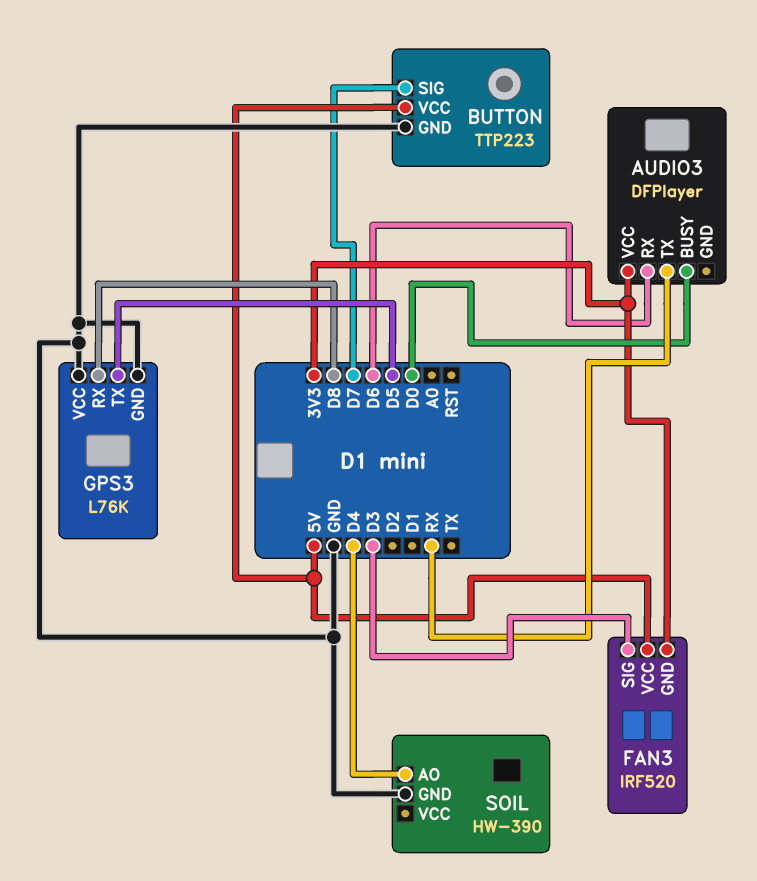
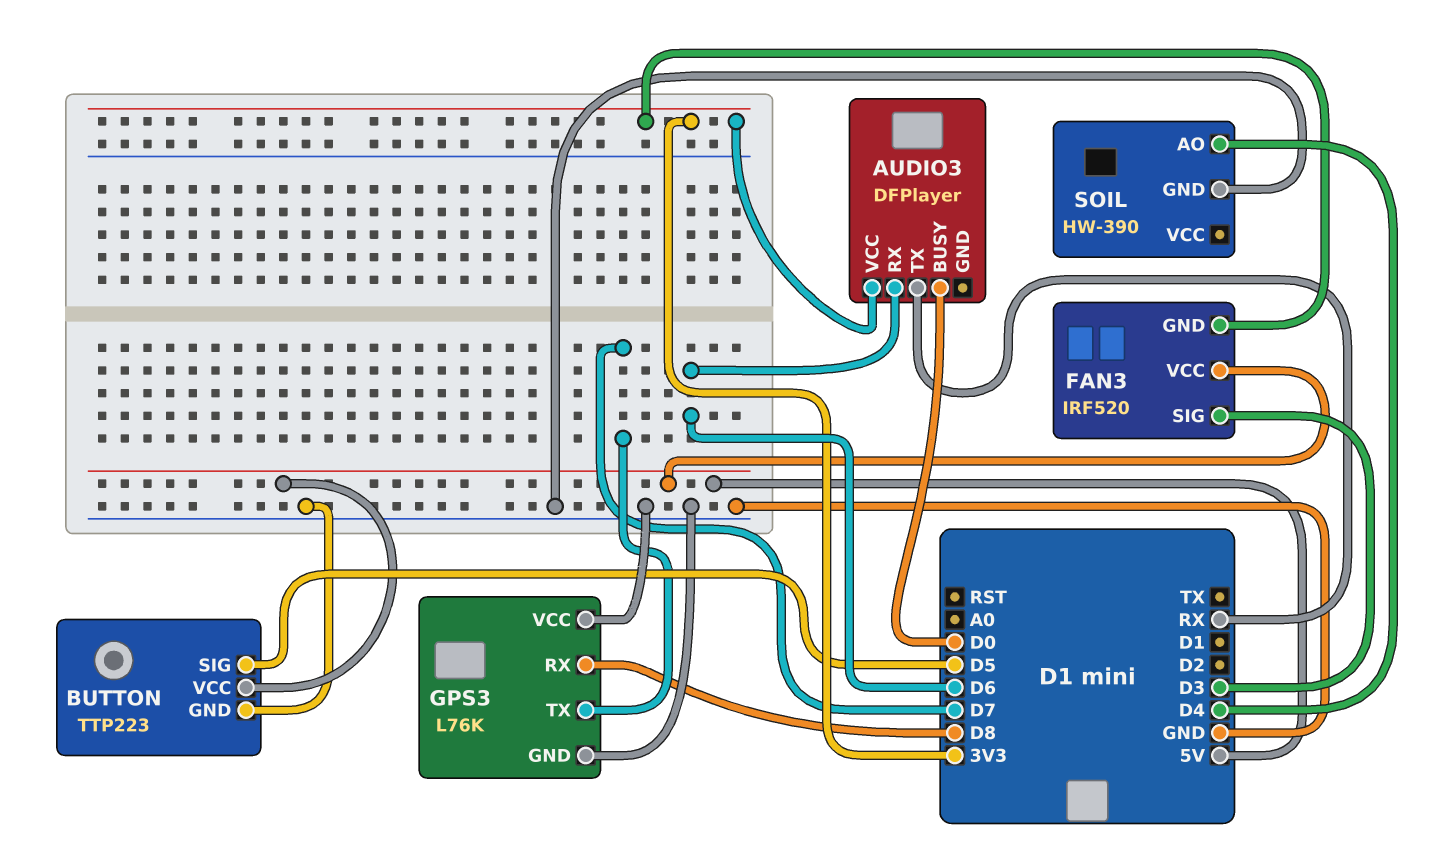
BUTTON pin SIG: D7 -> D5
GPS3 pin TX: D5 -> D7

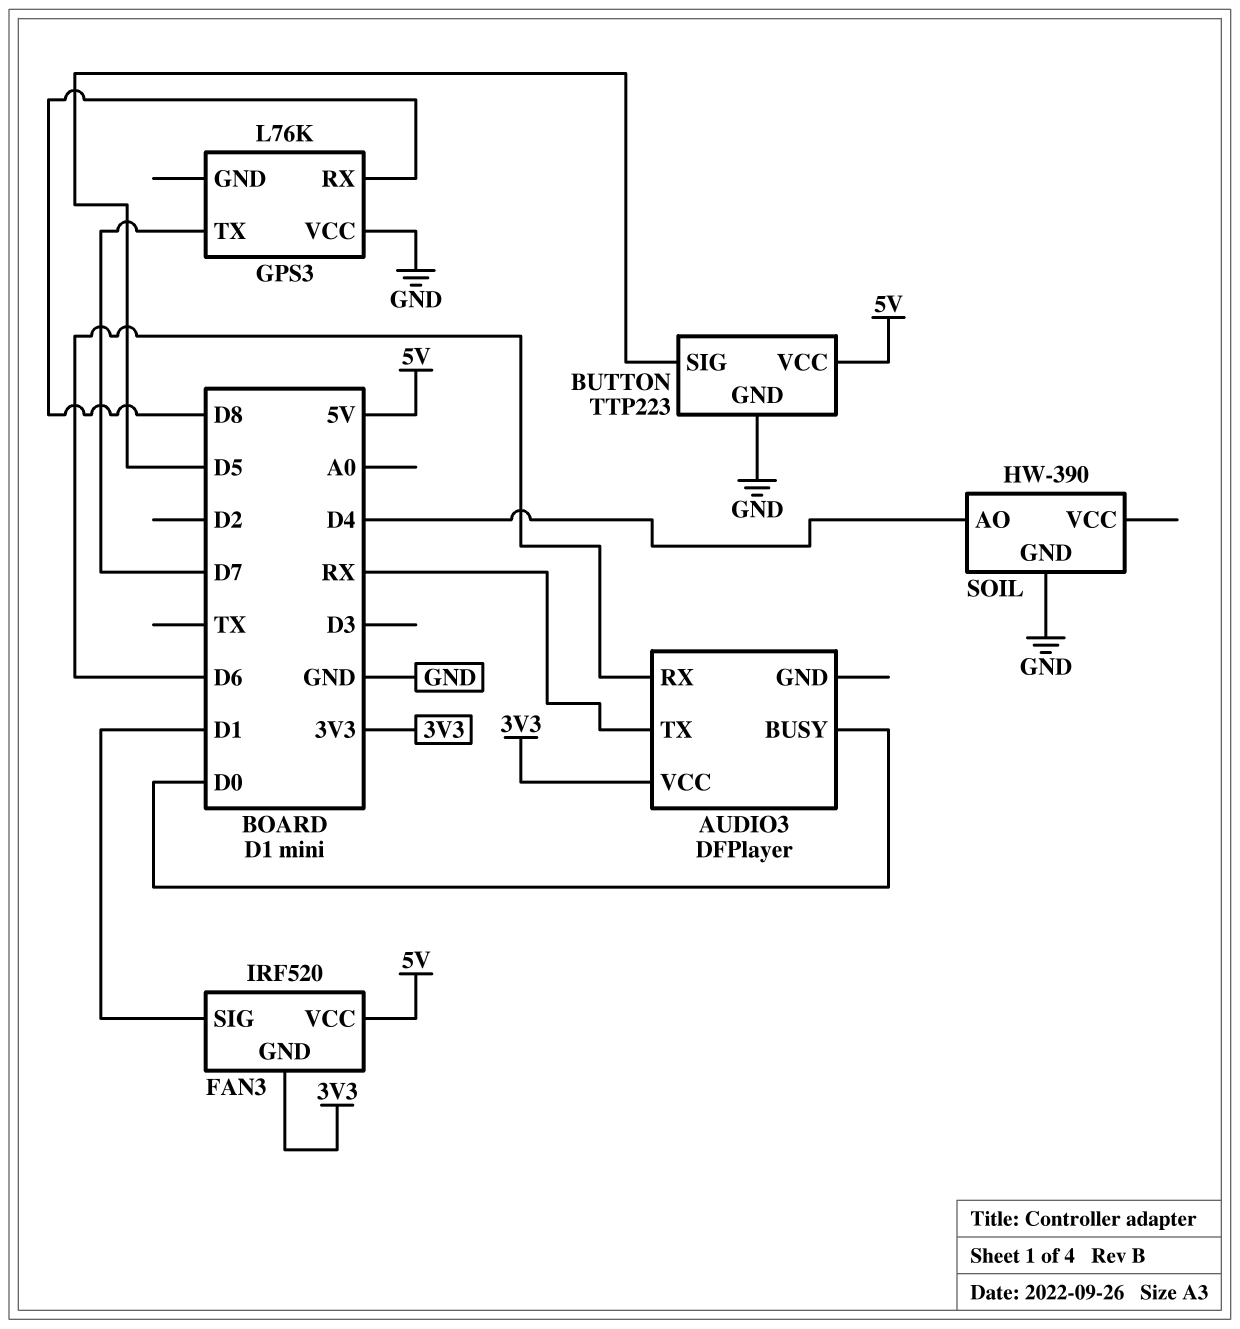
FAN3 pin SIG: D3 -> D1
GPS3 pin GND: GND -> none

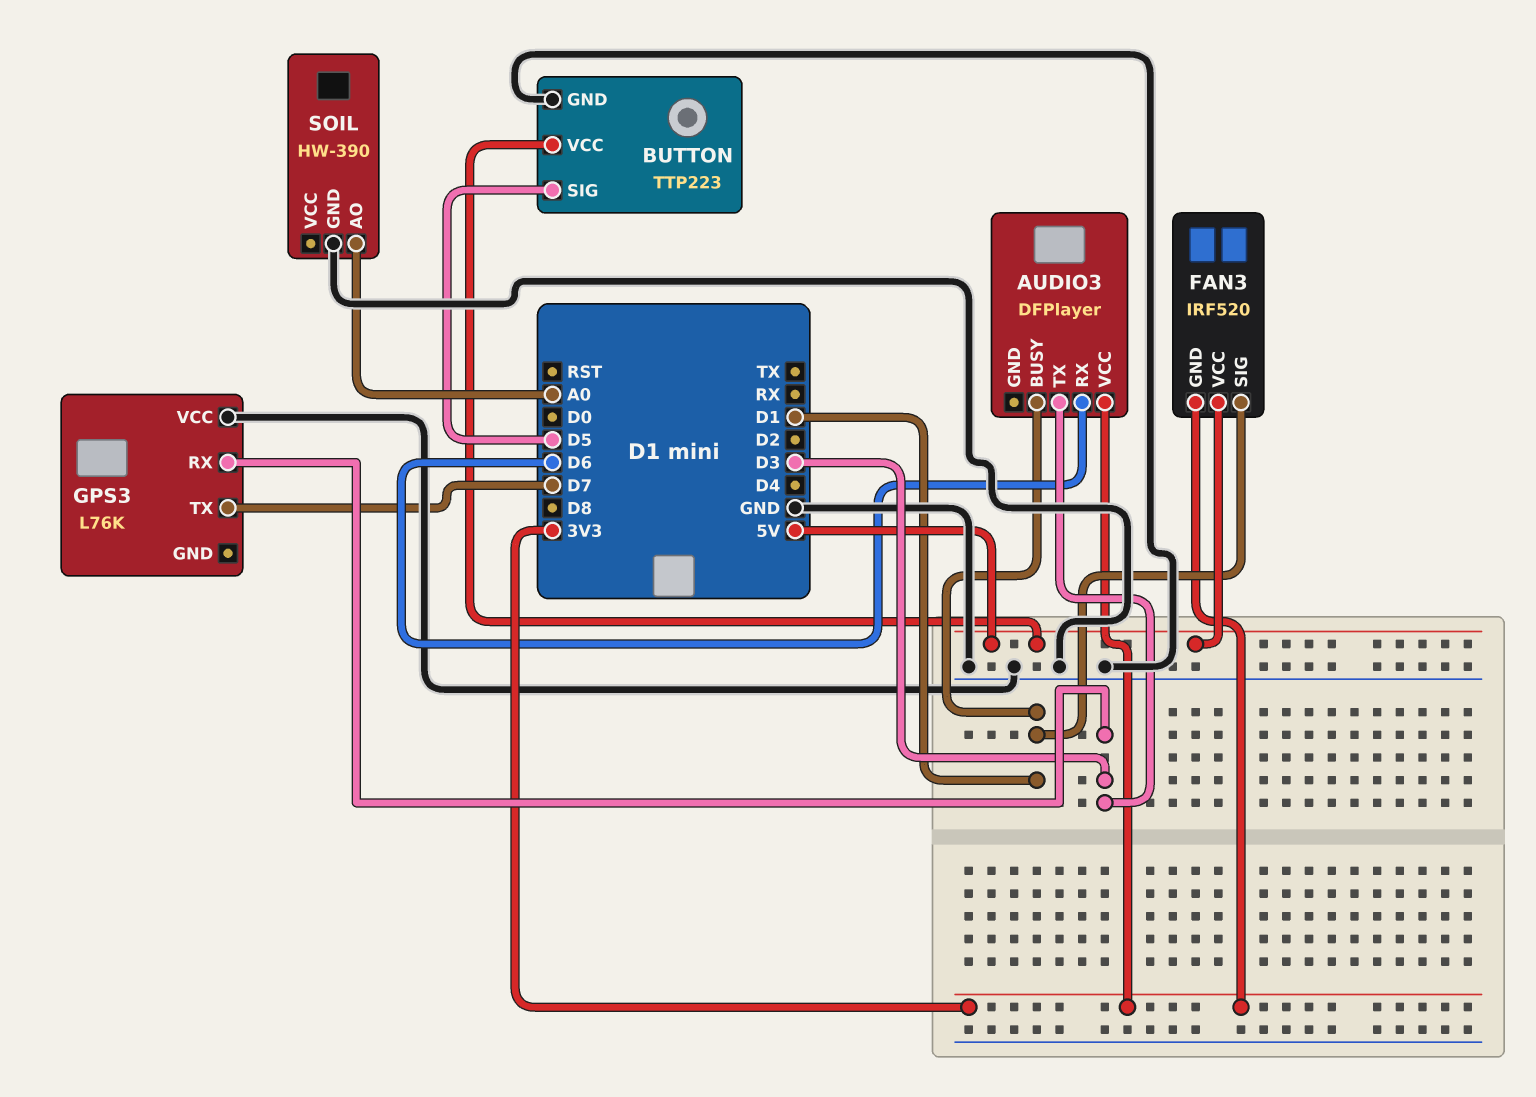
AUDIO3 pin BUSY: D0 -> D1
AUDIO3 pin TX: RX -> D3
GPS3 pin RX: D8 -> D3
SOIL pin AO: D4 -> A0

